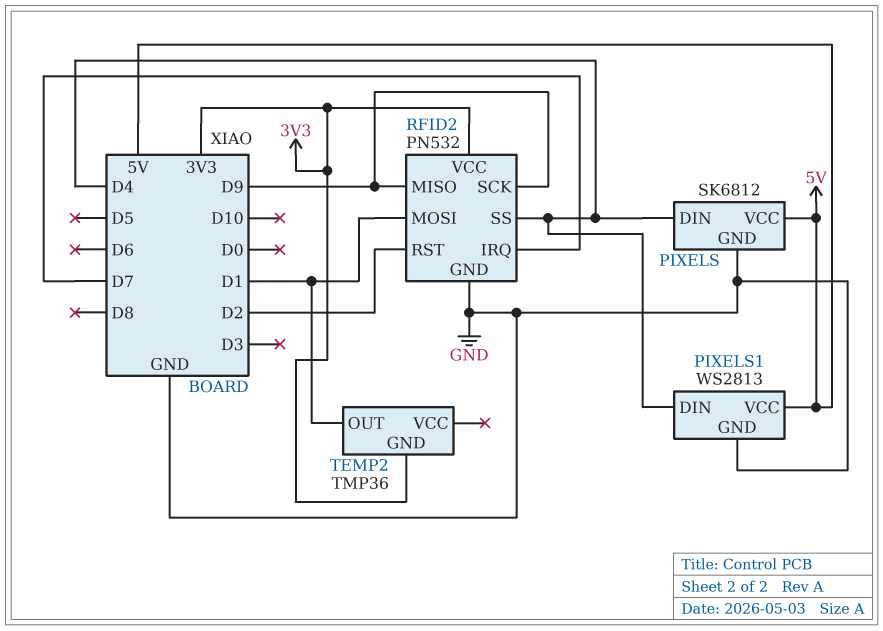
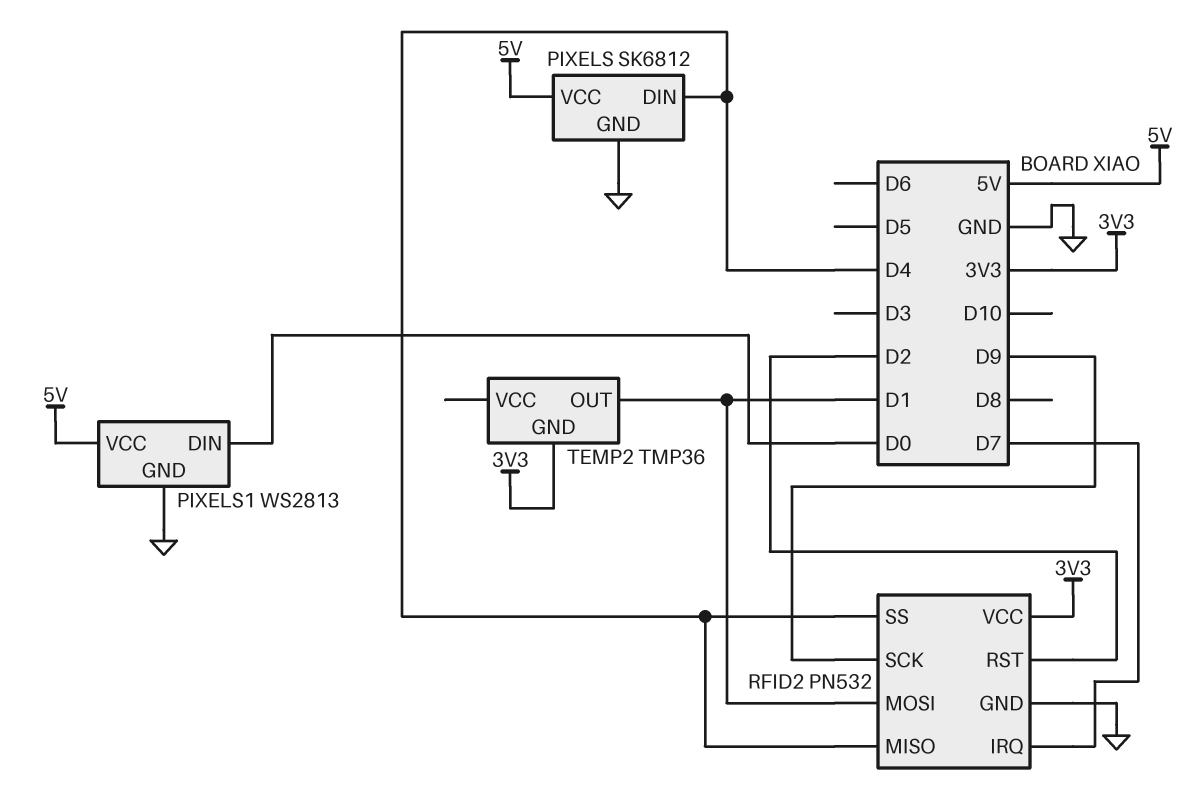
PIXELS1 pin DIN: D4 -> D0
RFID2 pin MISO: D9 -> D4

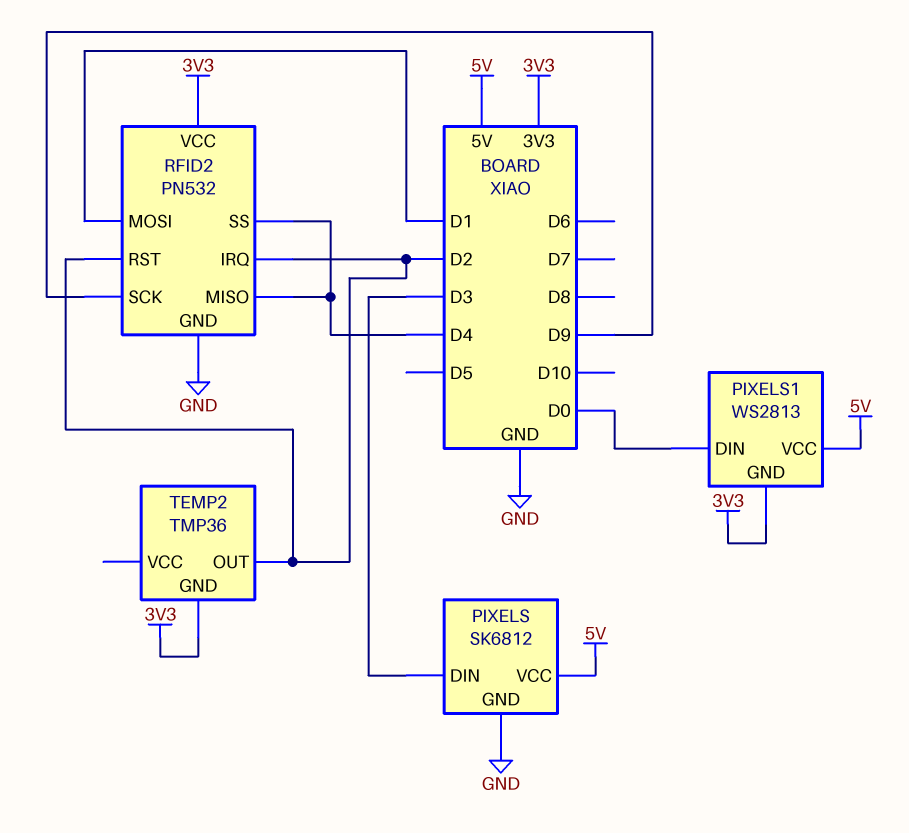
PIXELS pin DIN: D4 -> D3
PIXELS1 pin GND: GND -> 3V3
RFID2 pin IRQ: D7 -> D2
TEMP2 pin OUT: D1 -> D2

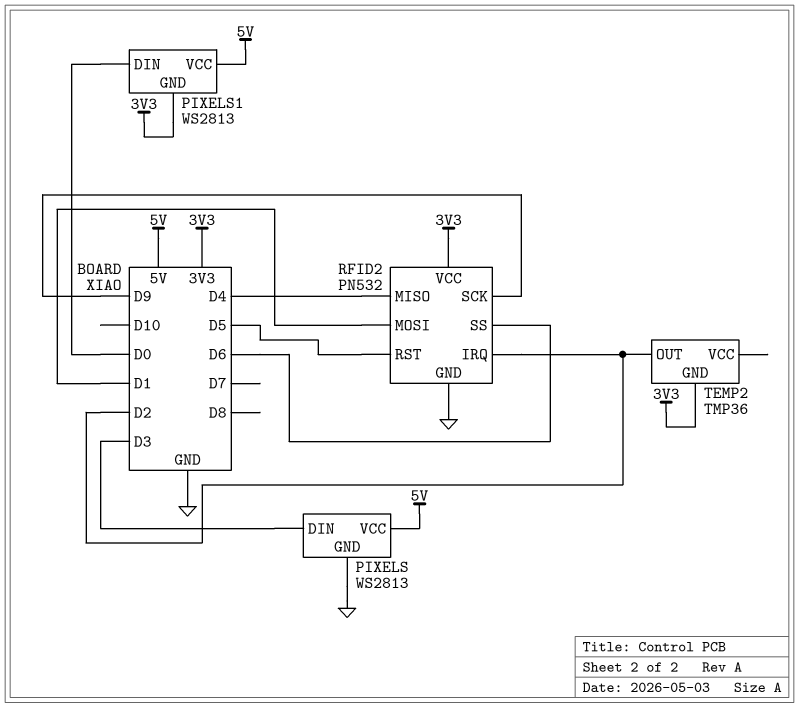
PIXELS: SK6812 -> WS2813
RFID2 pin RST: D2 -> D5
RFID2 pin SS: D4 -> D6

